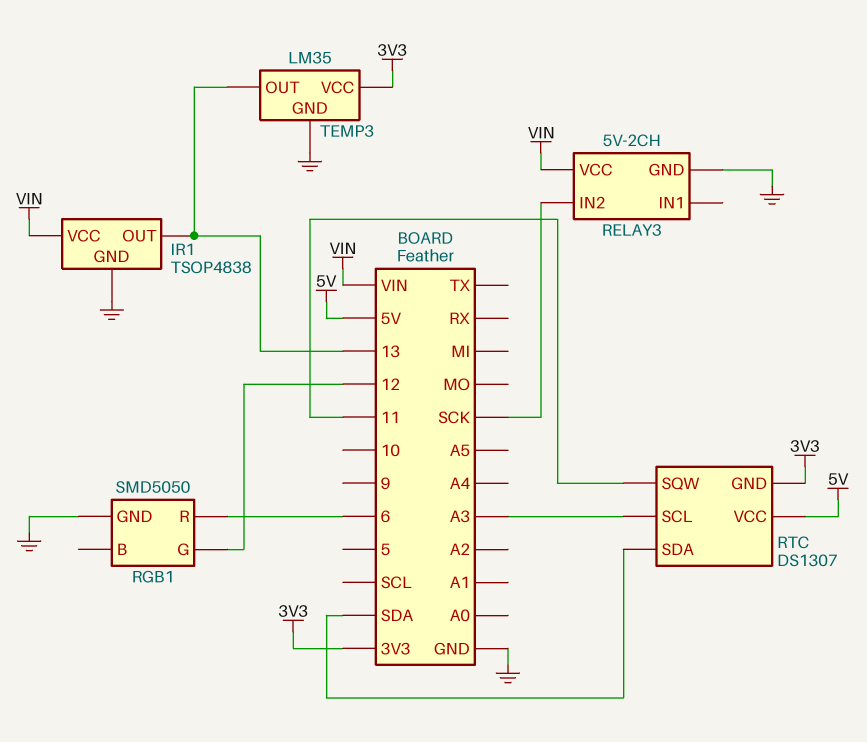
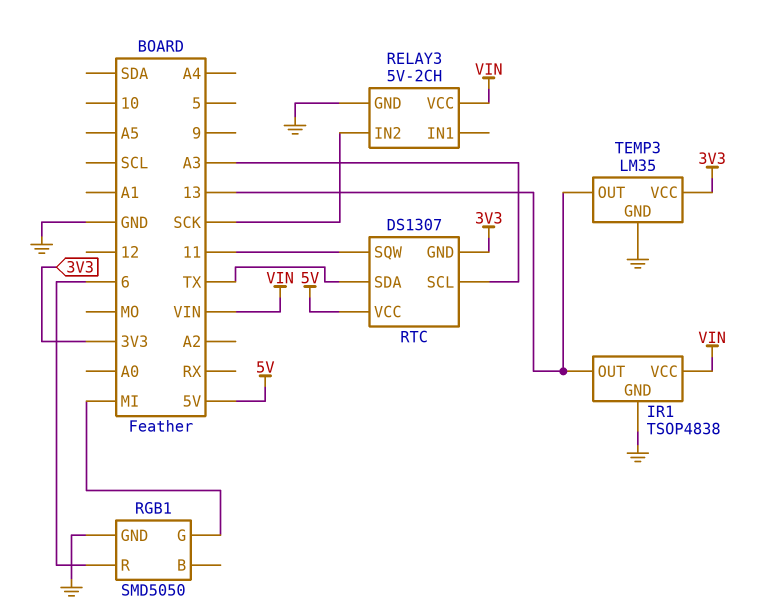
RGB1 pin G: 12 -> MI
RTC pin SDA: SDA -> TX

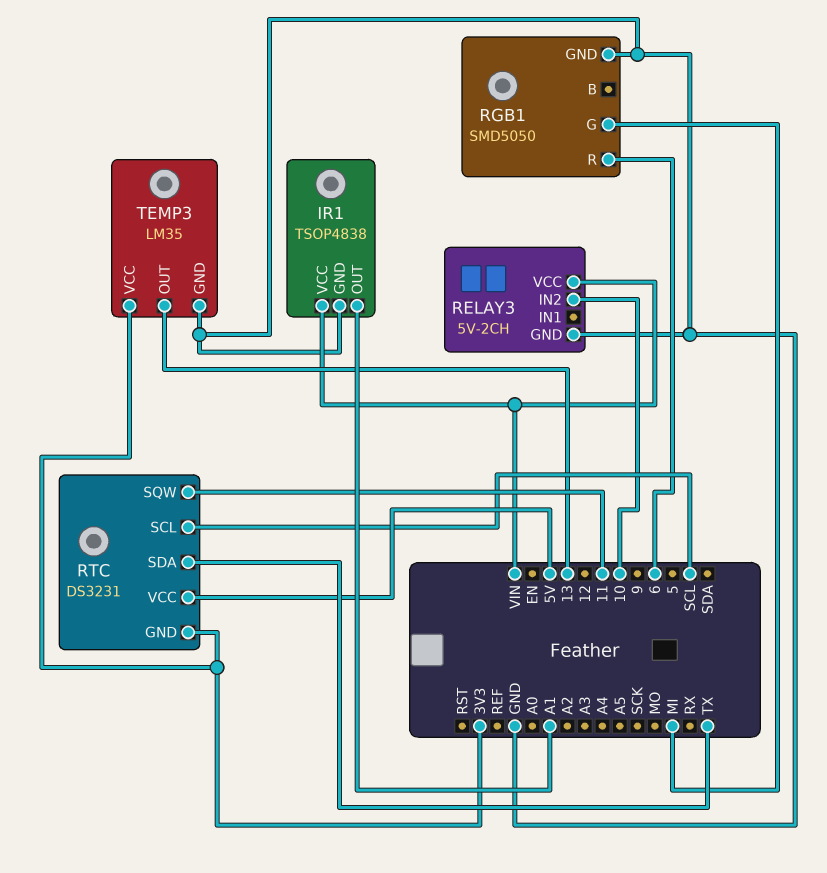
IR1 pin OUT: 13 -> A1
RELAY3 pin IN2: SCK -> 10
RTC: DS1307 -> DS3231
RTC pin SCL: A3 -> SCL

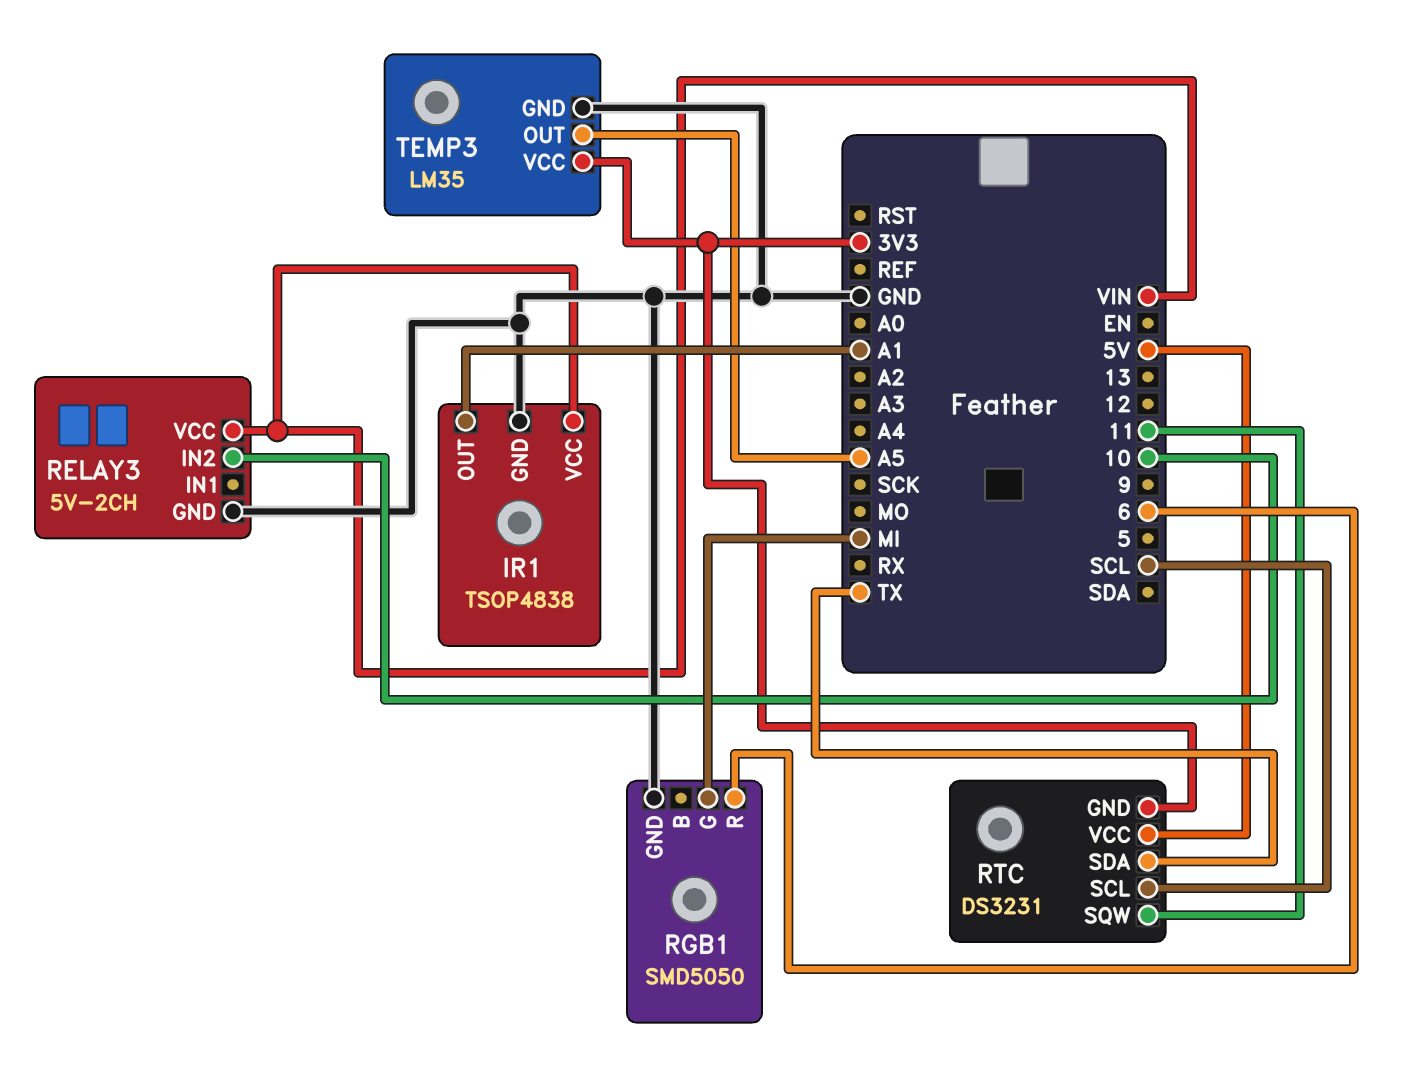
TEMP3 pin OUT: 13 -> A5

